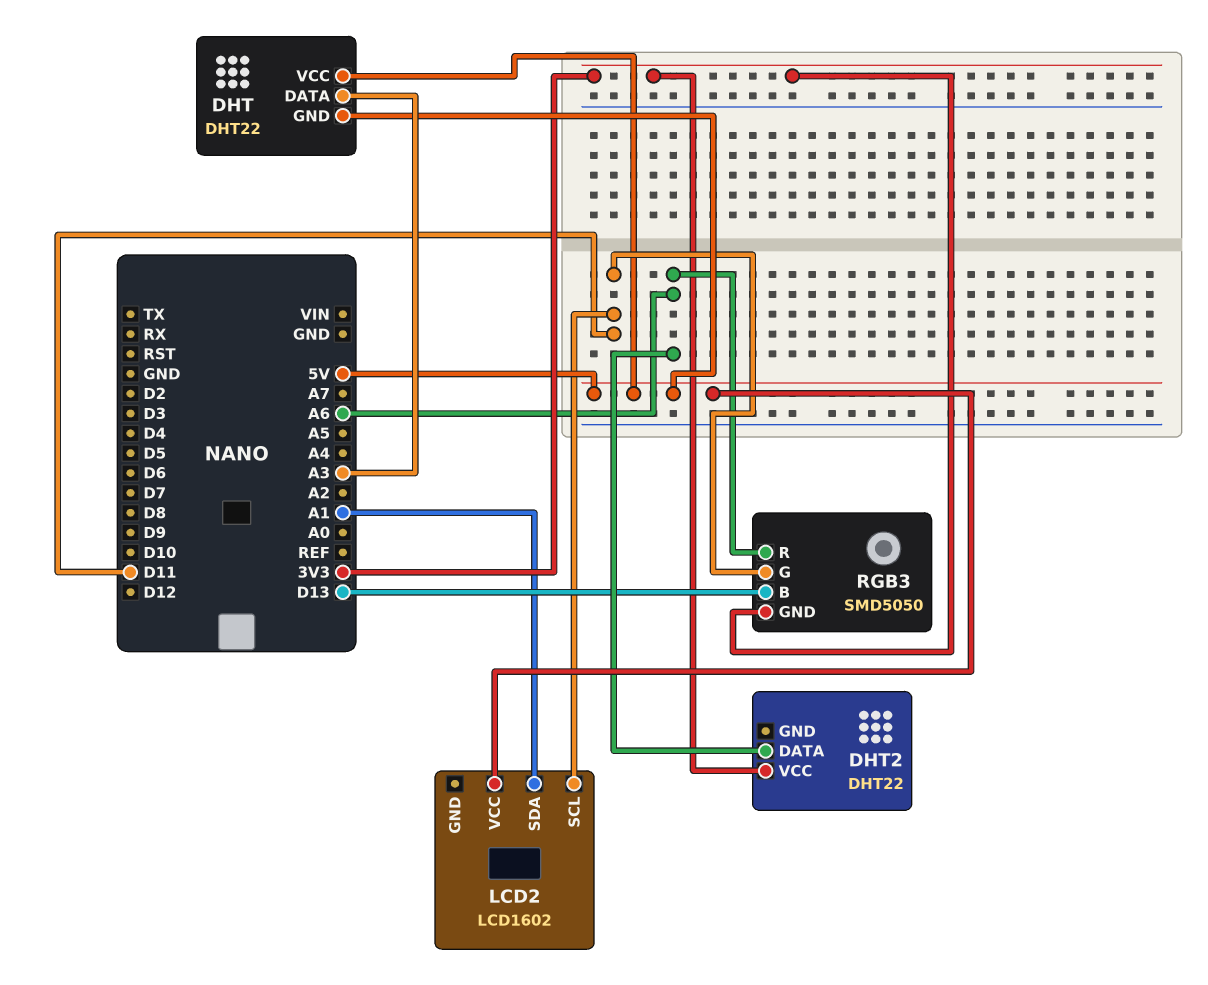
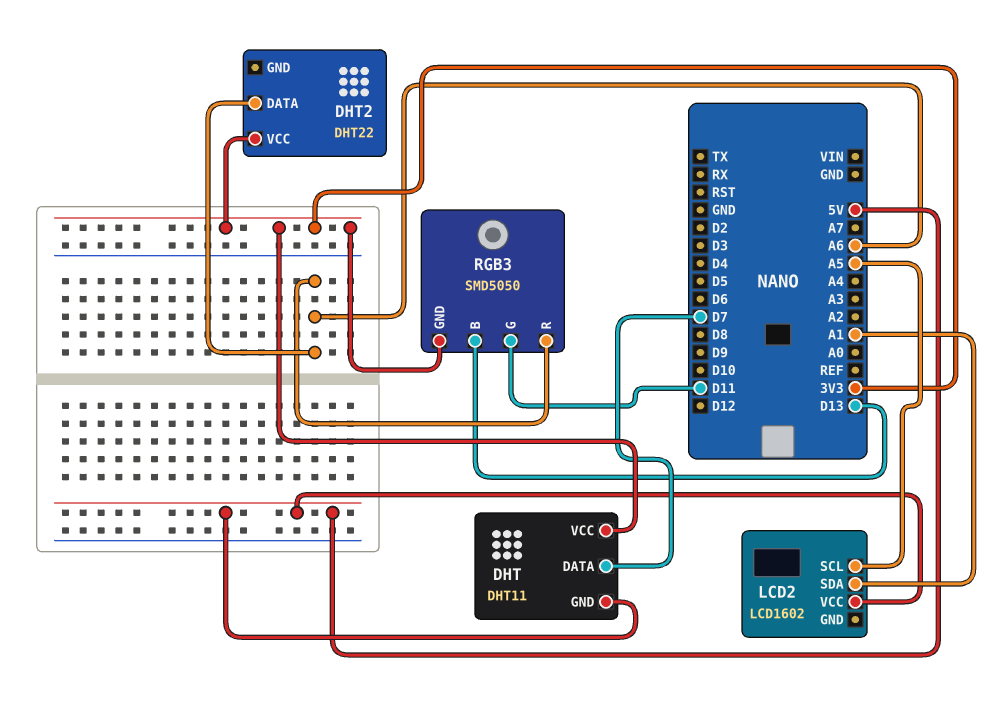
DHT: DHT22 -> DHT11
DHT pin DATA: A3 -> D7
DHT pin VCC: 5V -> 3V3
LCD2 pin SCL: D11 -> A5

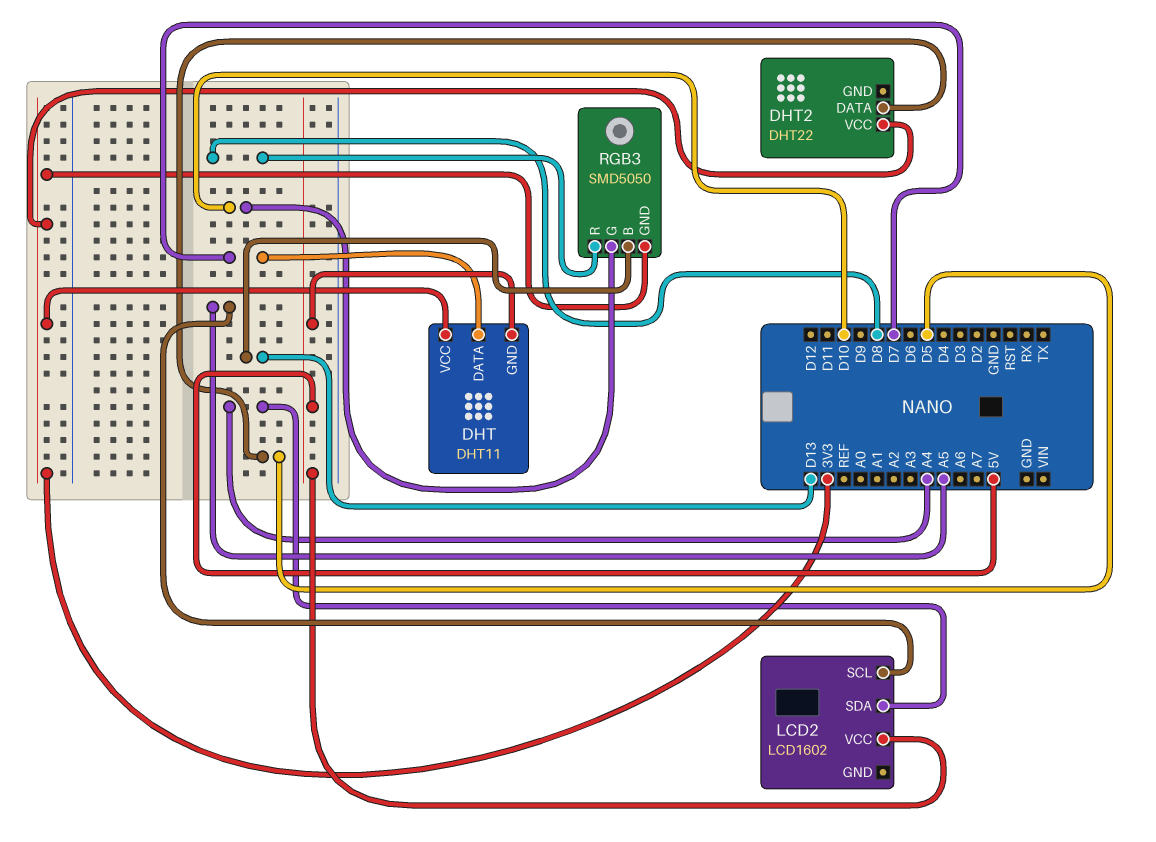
DHT2 pin DATA: A6 -> D5
LCD2 pin SDA: A1 -> A4
RGB3 pin G: D11 -> D10
RGB3 pin R: A6 -> D8

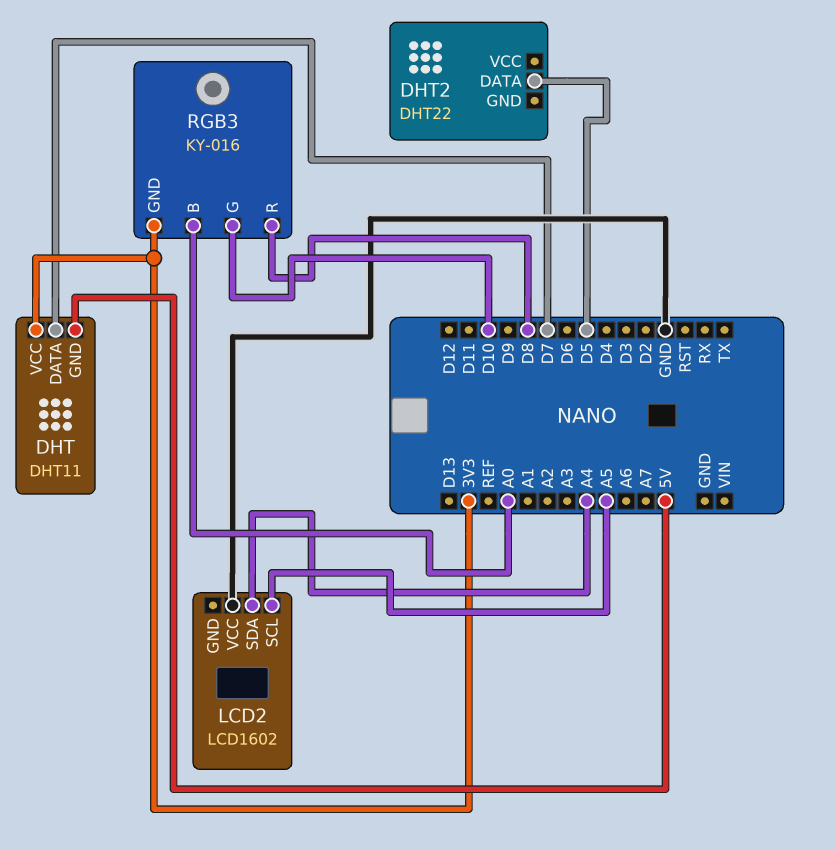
DHT2 pin VCC: 3V3 -> none
LCD2 pin VCC: 5V -> GND
RGB3: SMD5050 -> KY-016
RGB3 pin B: D13 -> A0

